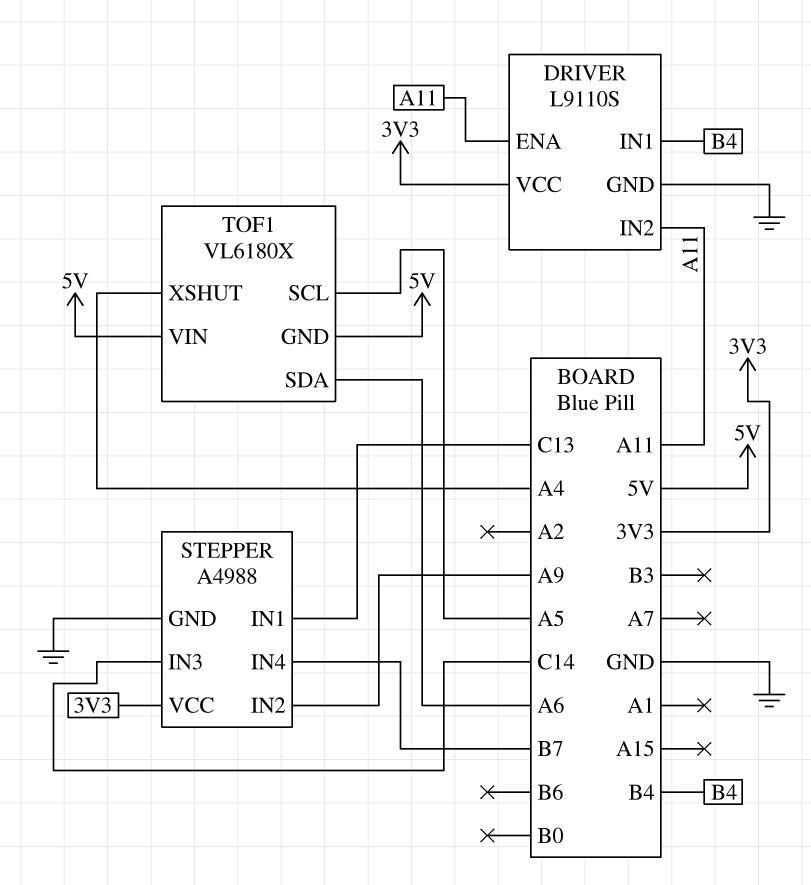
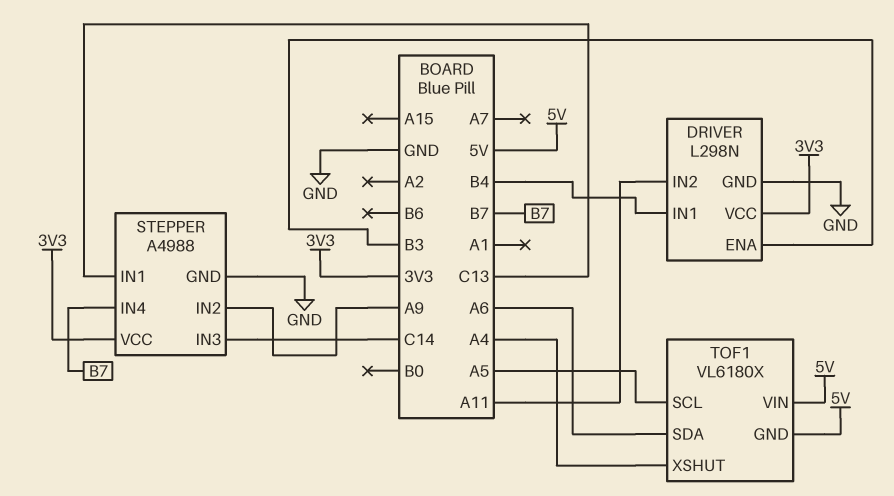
DRIVER: L9110S -> L298N
DRIVER pin ENA: A11 -> B3

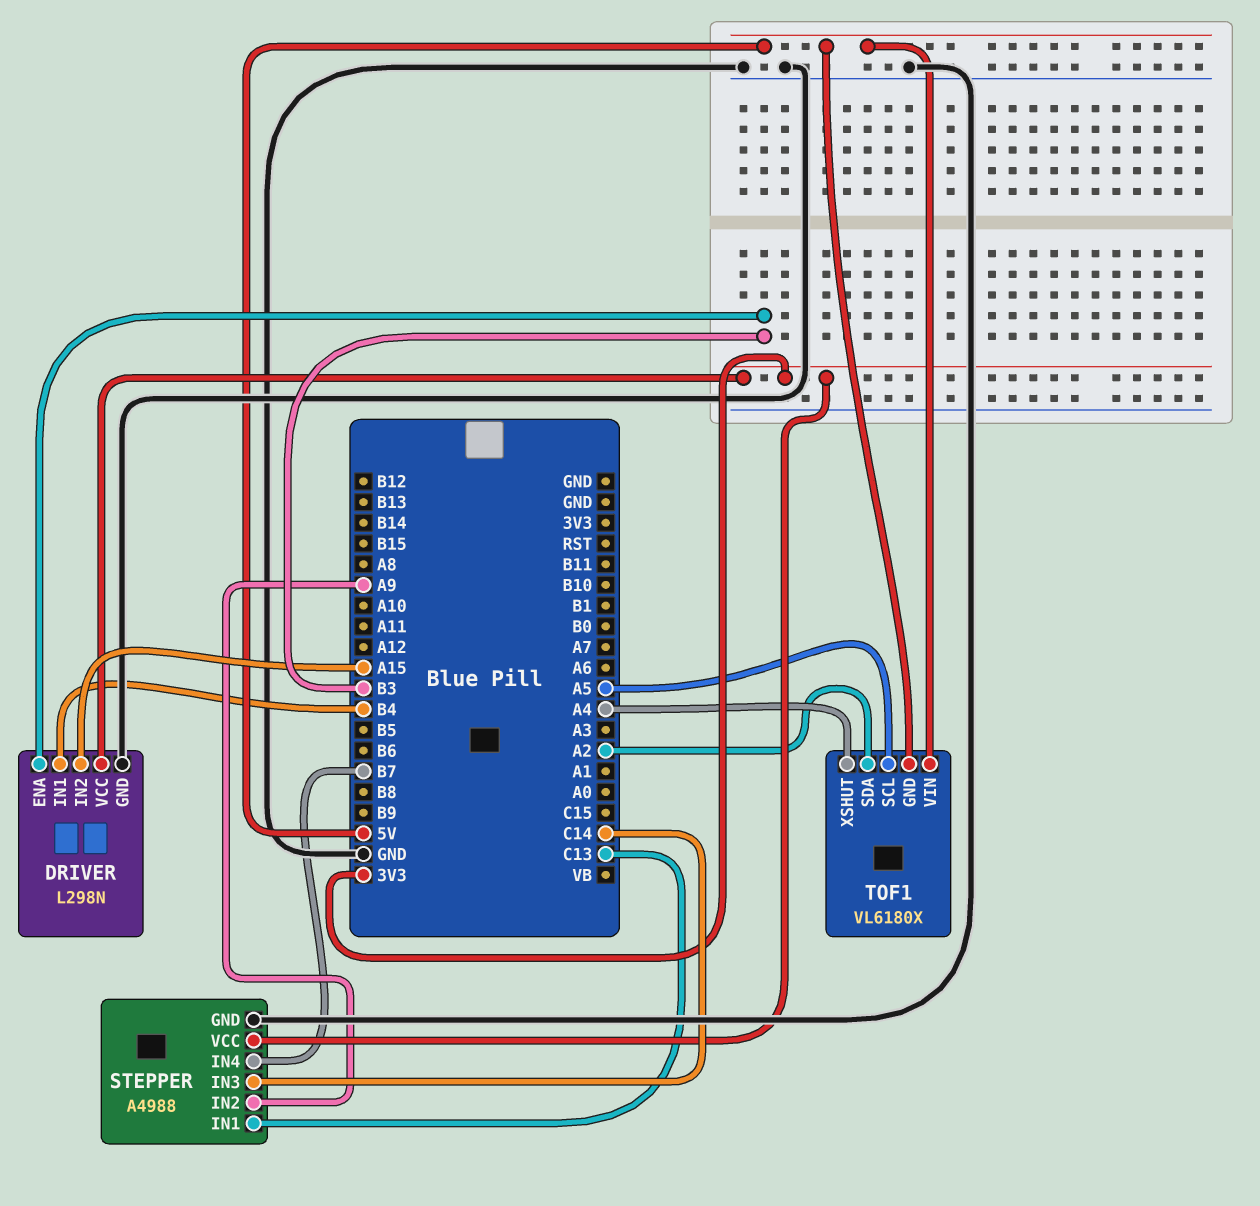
DRIVER pin IN2: A11 -> A15
TOF1 pin SDA: A6 -> A2

